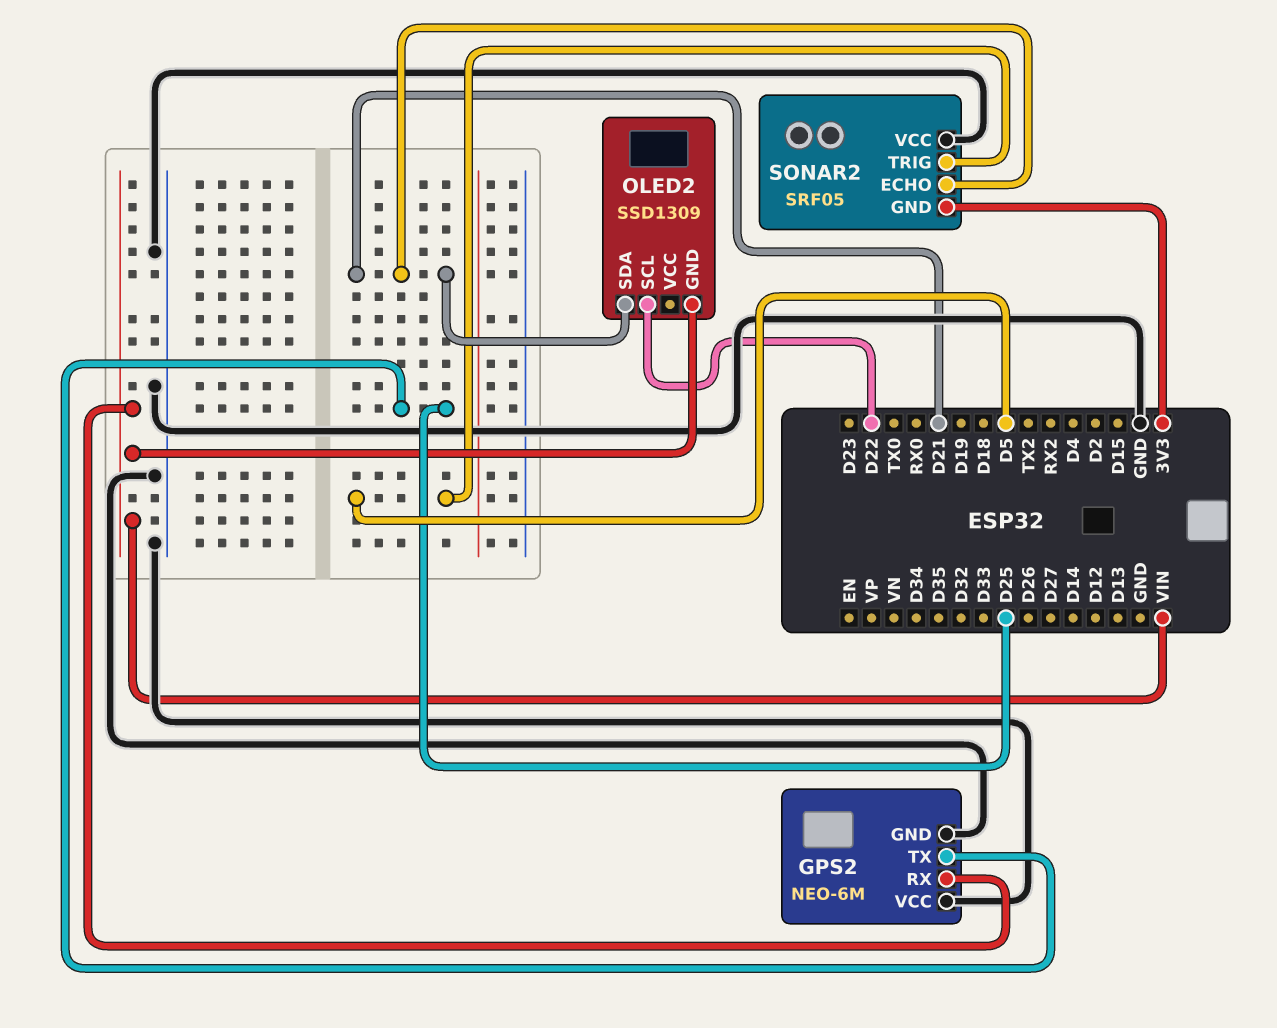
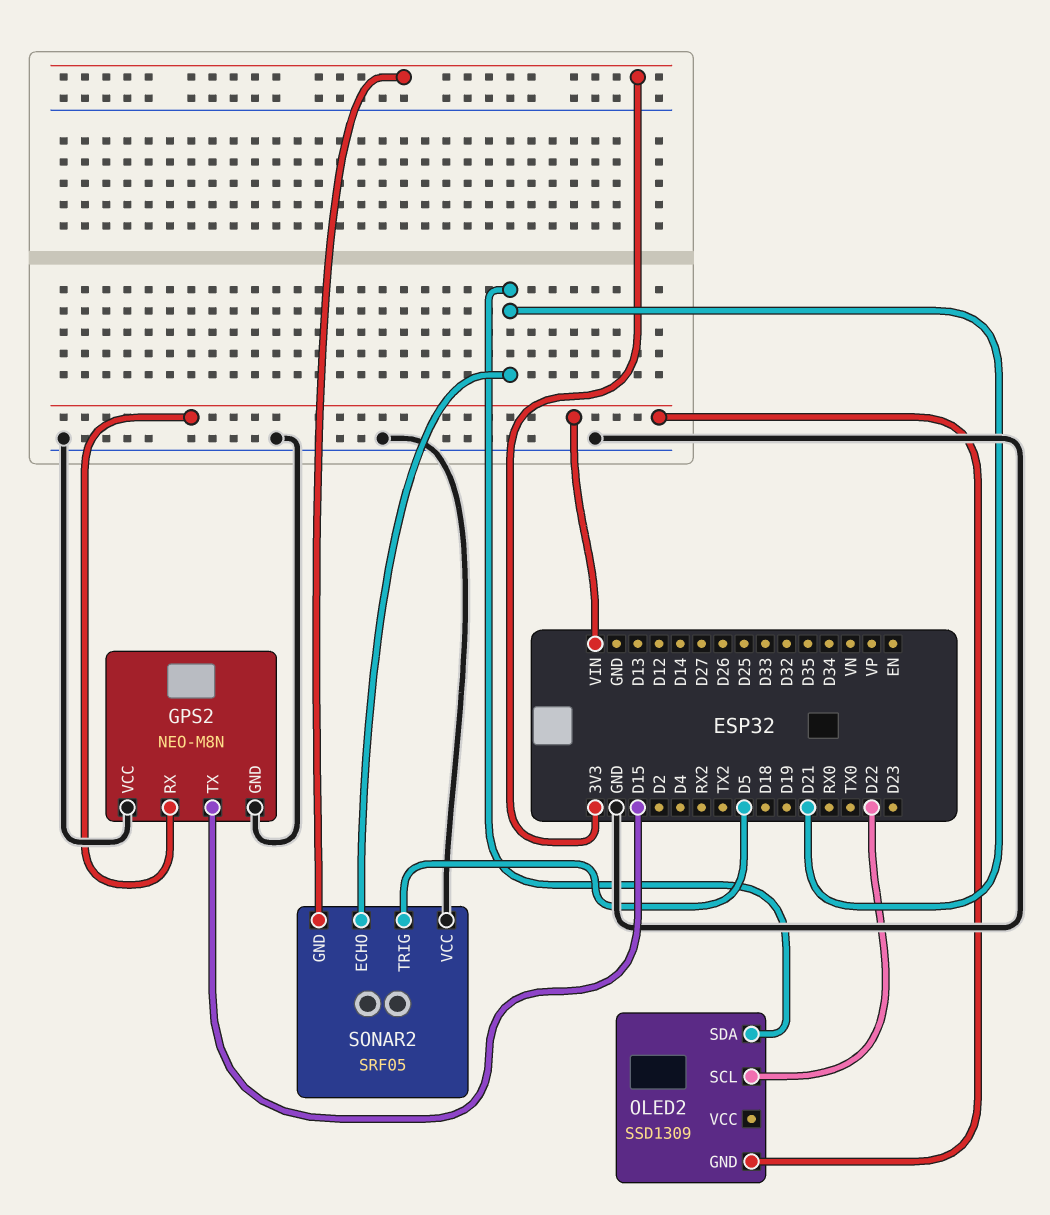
GPS2: NEO-6M -> NEO-M8N
GPS2 pin TX: D25 -> D15

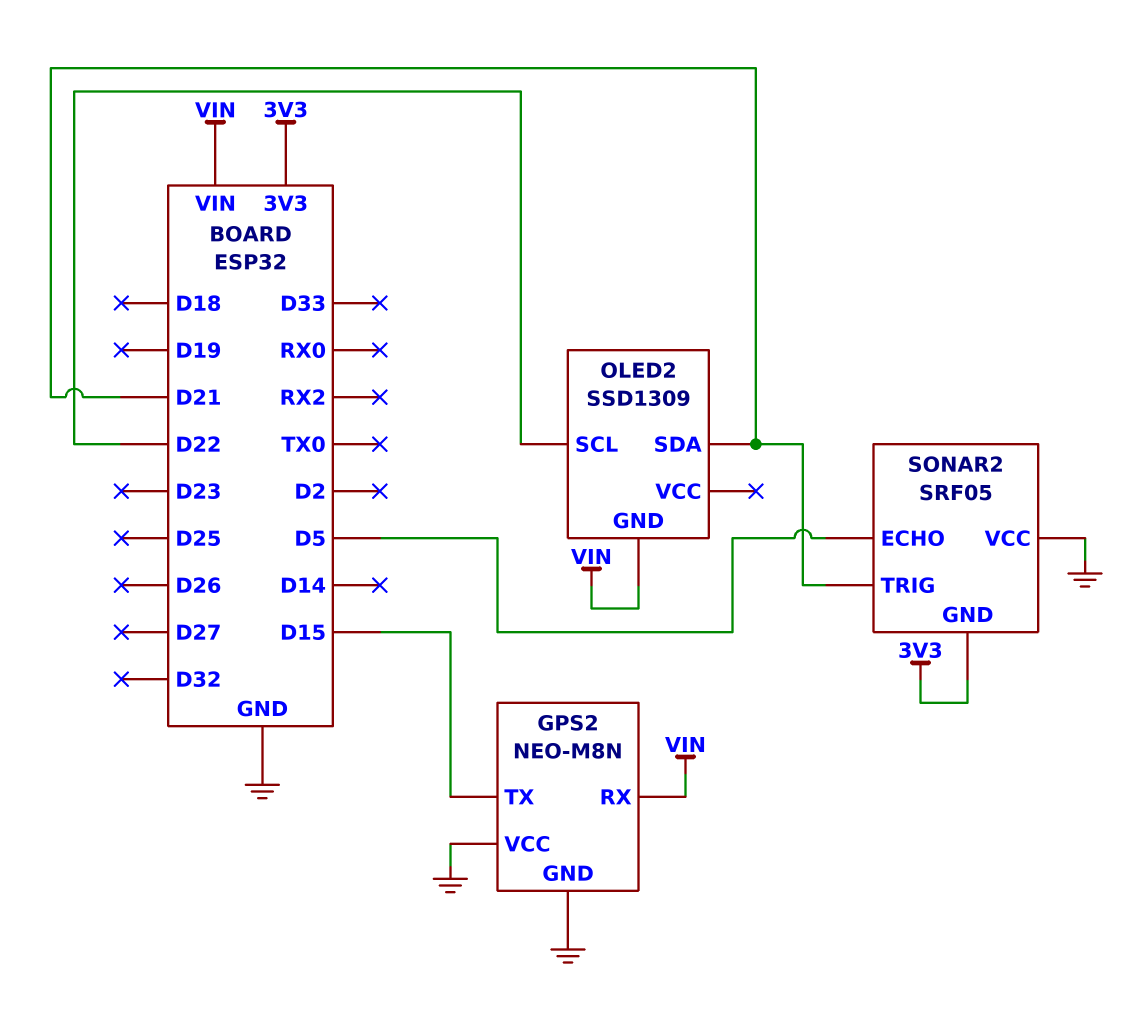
SONAR2 pin ECHO: D21 -> D5
SONAR2 pin TRIG: D5 -> D21

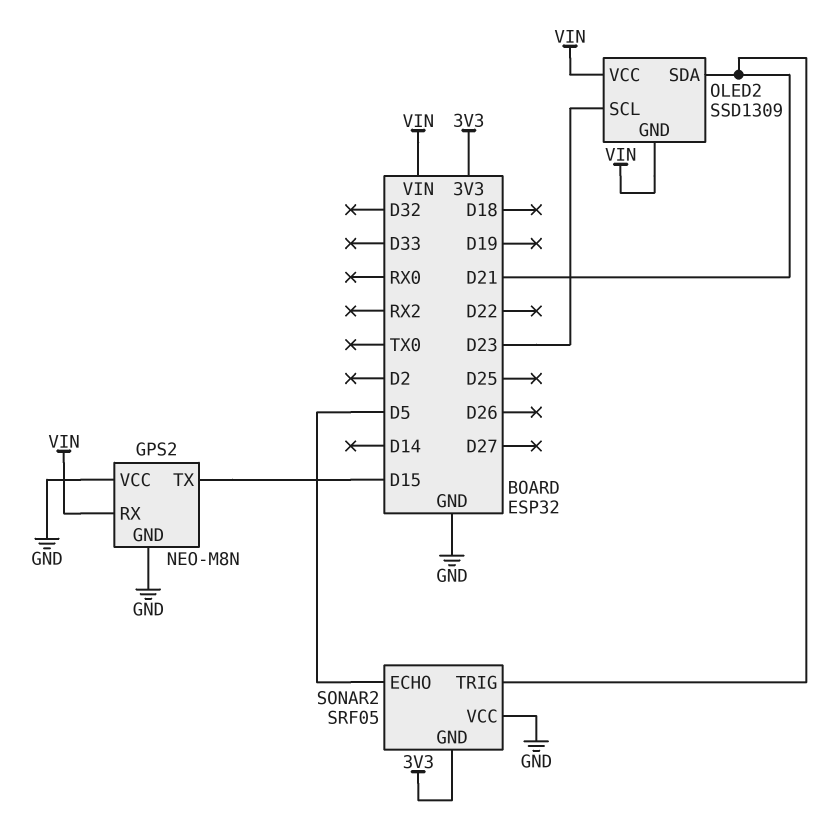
OLED2 pin SCL: D22 -> D23
OLED2 pin VCC: none -> VIN

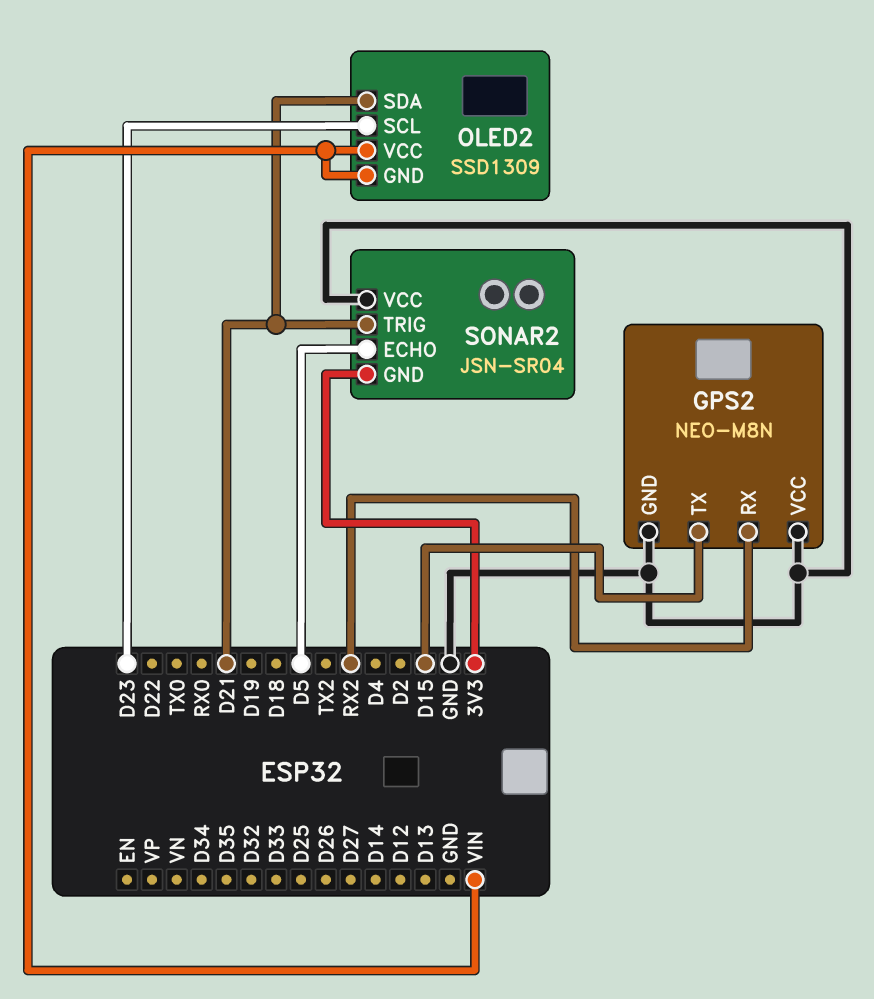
GPS2 pin RX: VIN -> RX2
SONAR2: SRF05 -> JSN-SR04

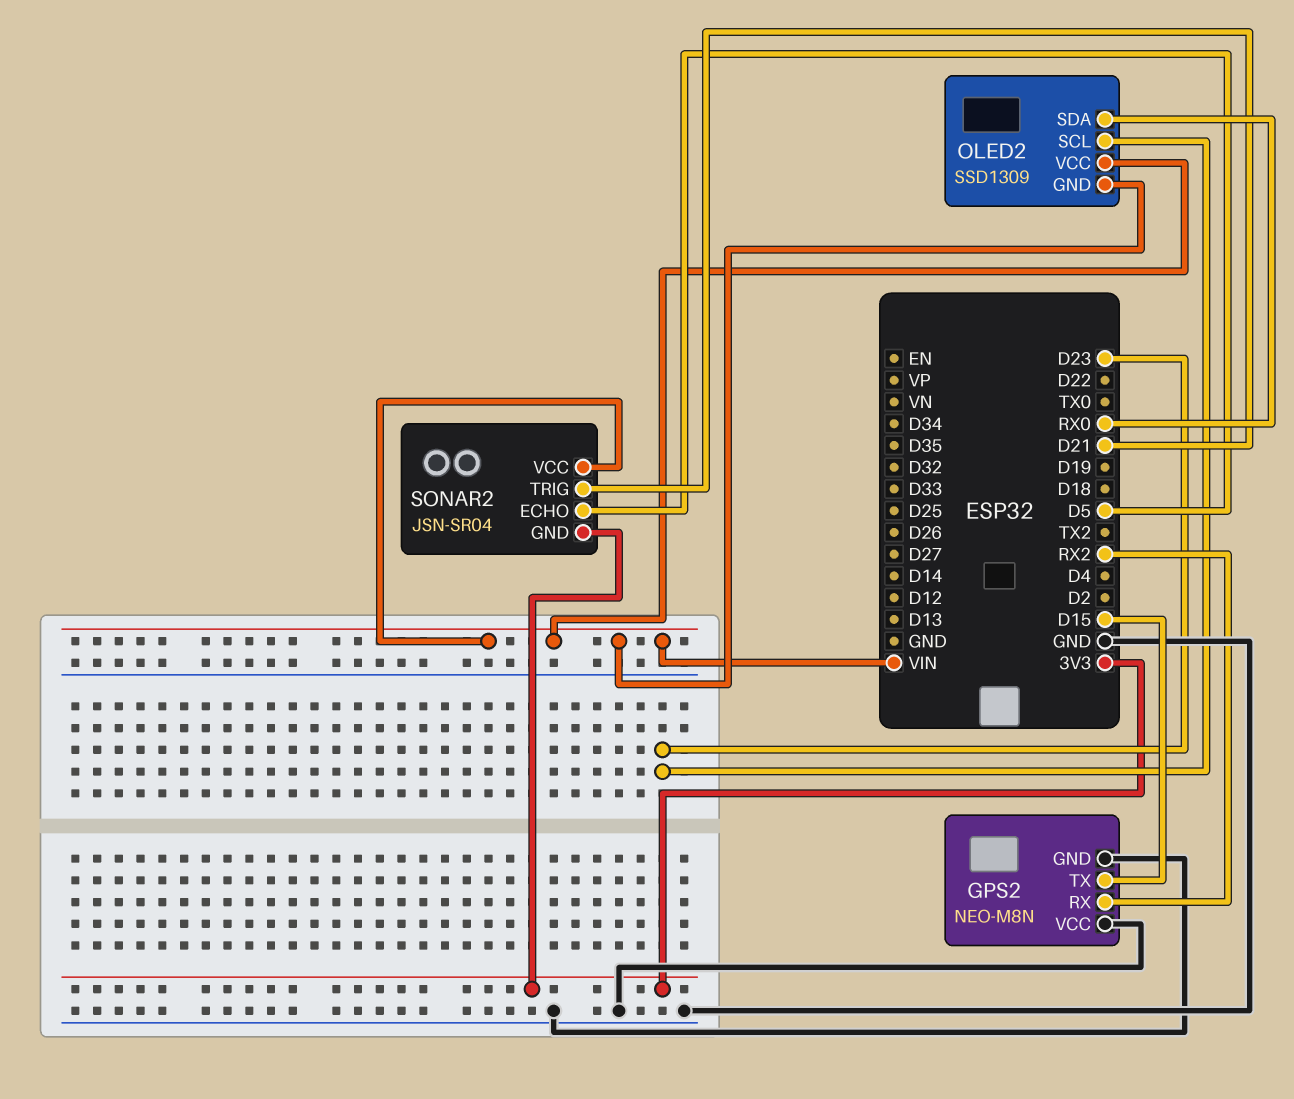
OLED2 pin SDA: D21 -> RX0
SONAR2 pin VCC: GND -> VIN

